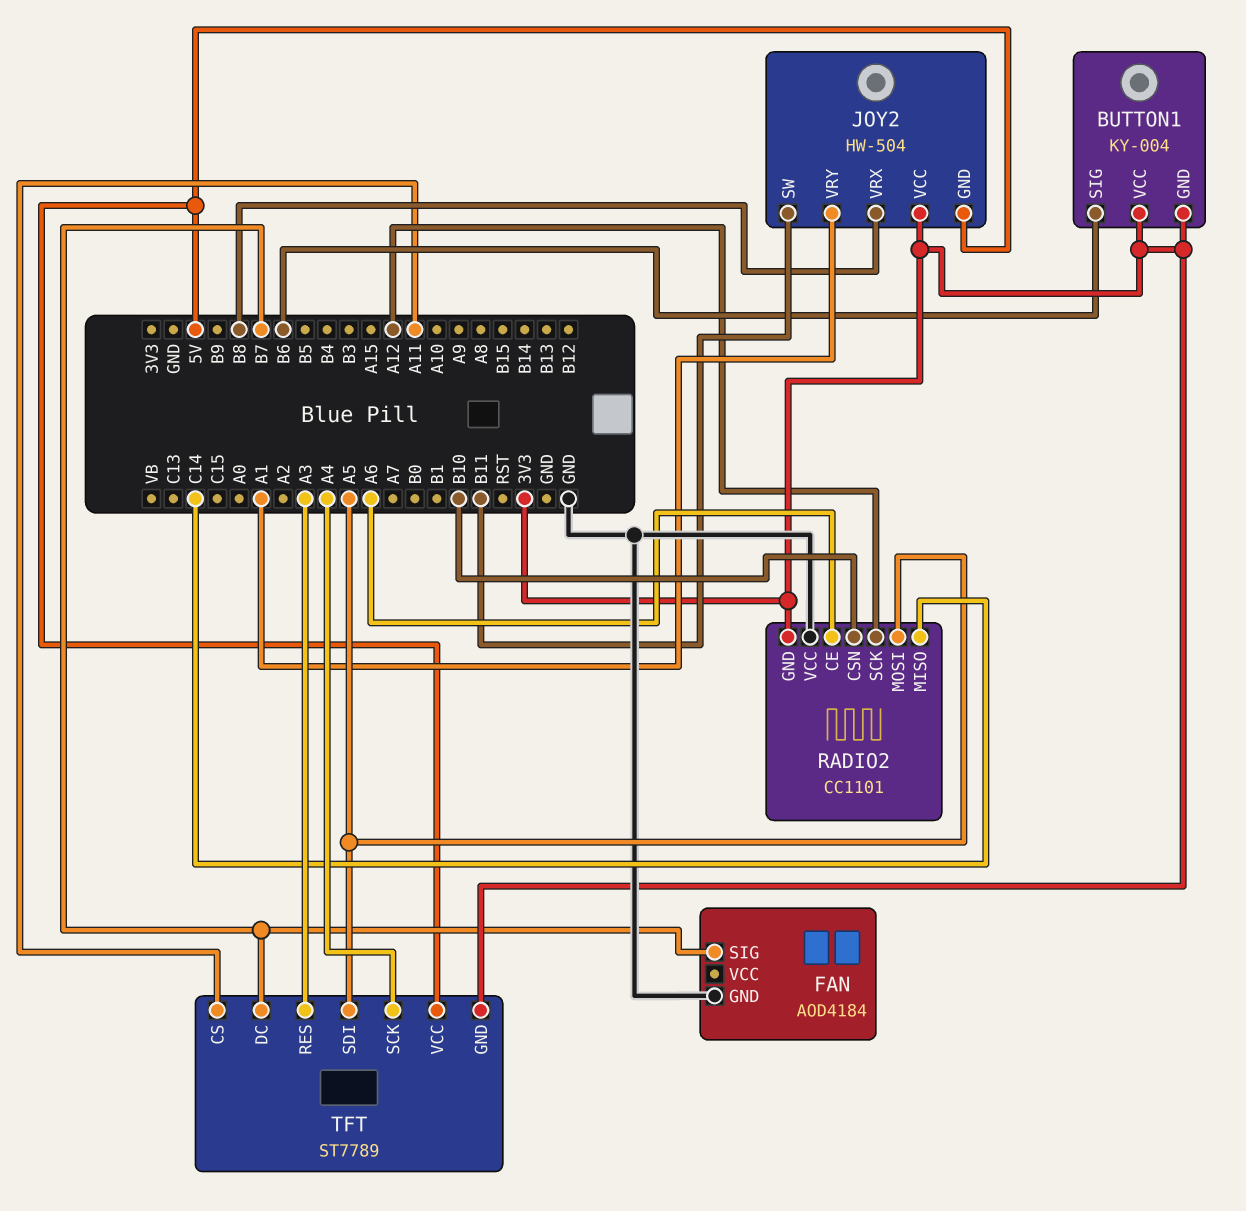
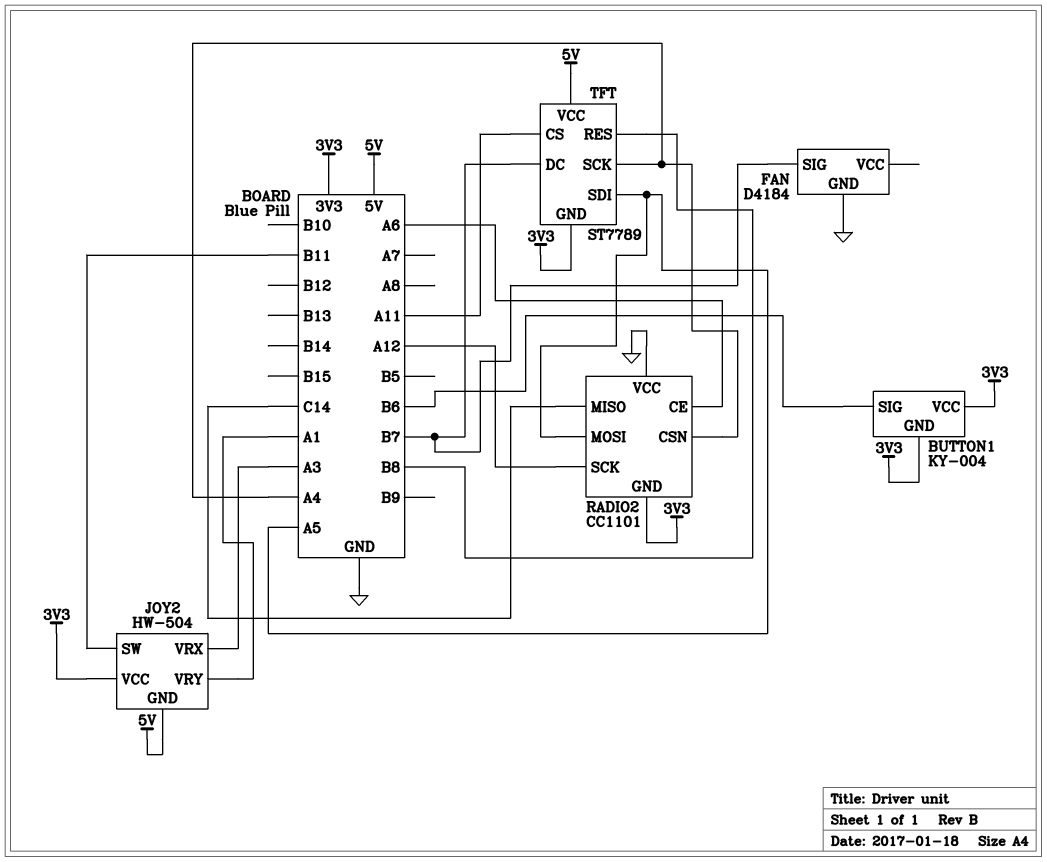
FAN: AOD4184 -> D4184
JOY2 pin VRX: B8 -> A3
RADIO2 pin CSN: B10 -> A4
TFT pin RES: A3 -> B8

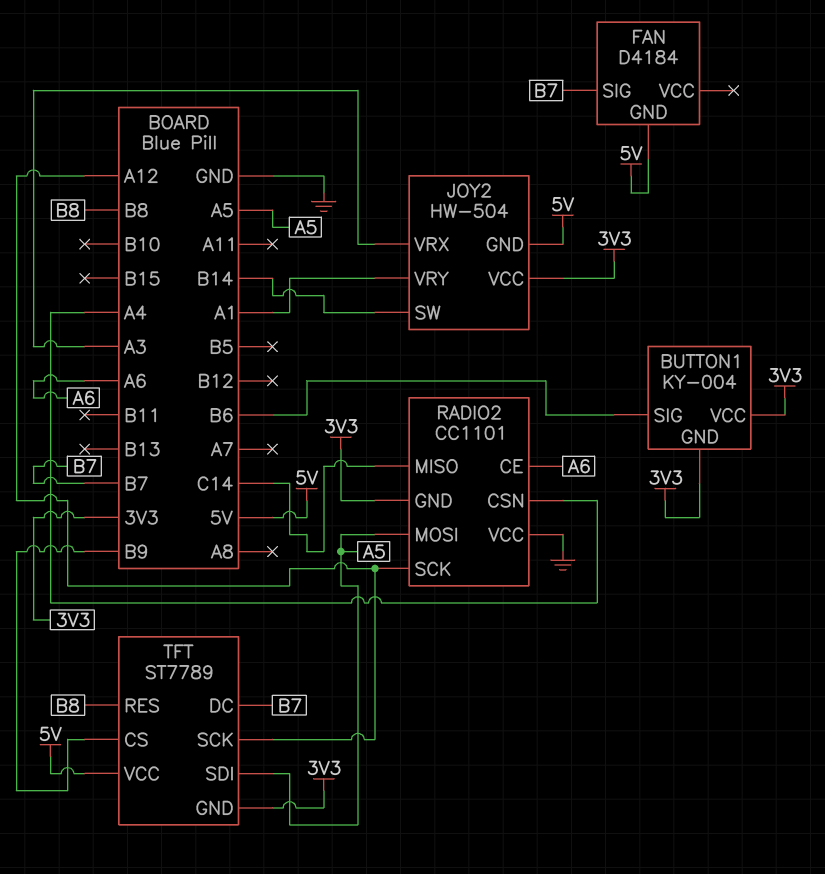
FAN pin GND: GND -> 5V
JOY2 pin SW: B11 -> B14
TFT pin CS: A11 -> B9
TFT pin SCK: A4 -> A12

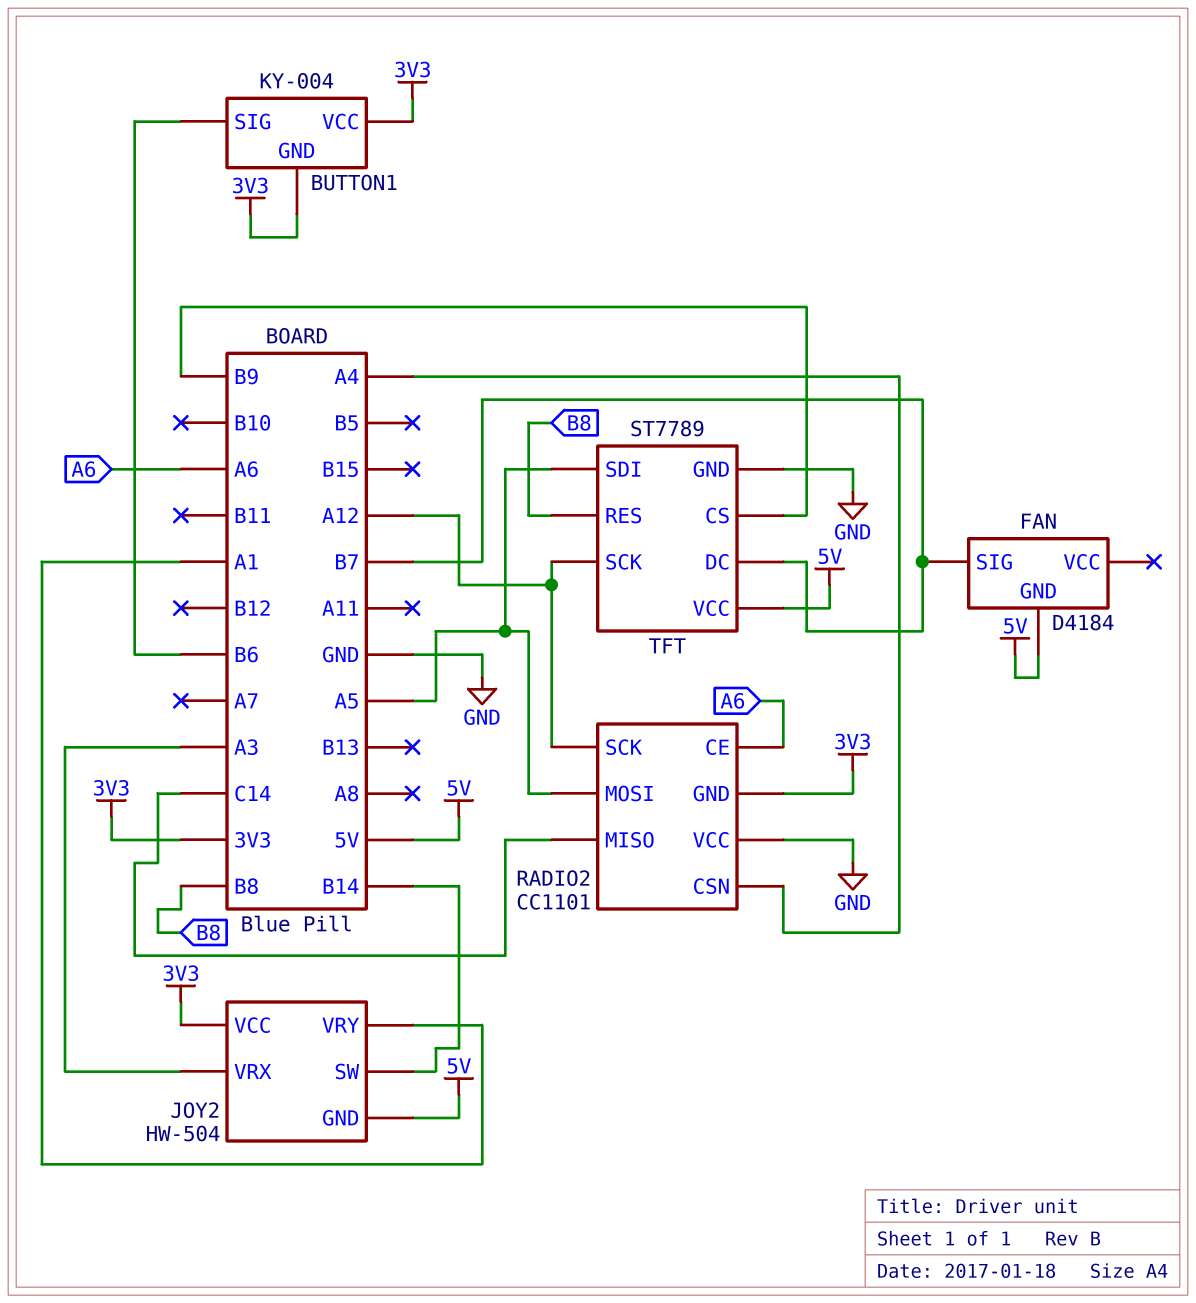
TFT pin GND: 3V3 -> GND

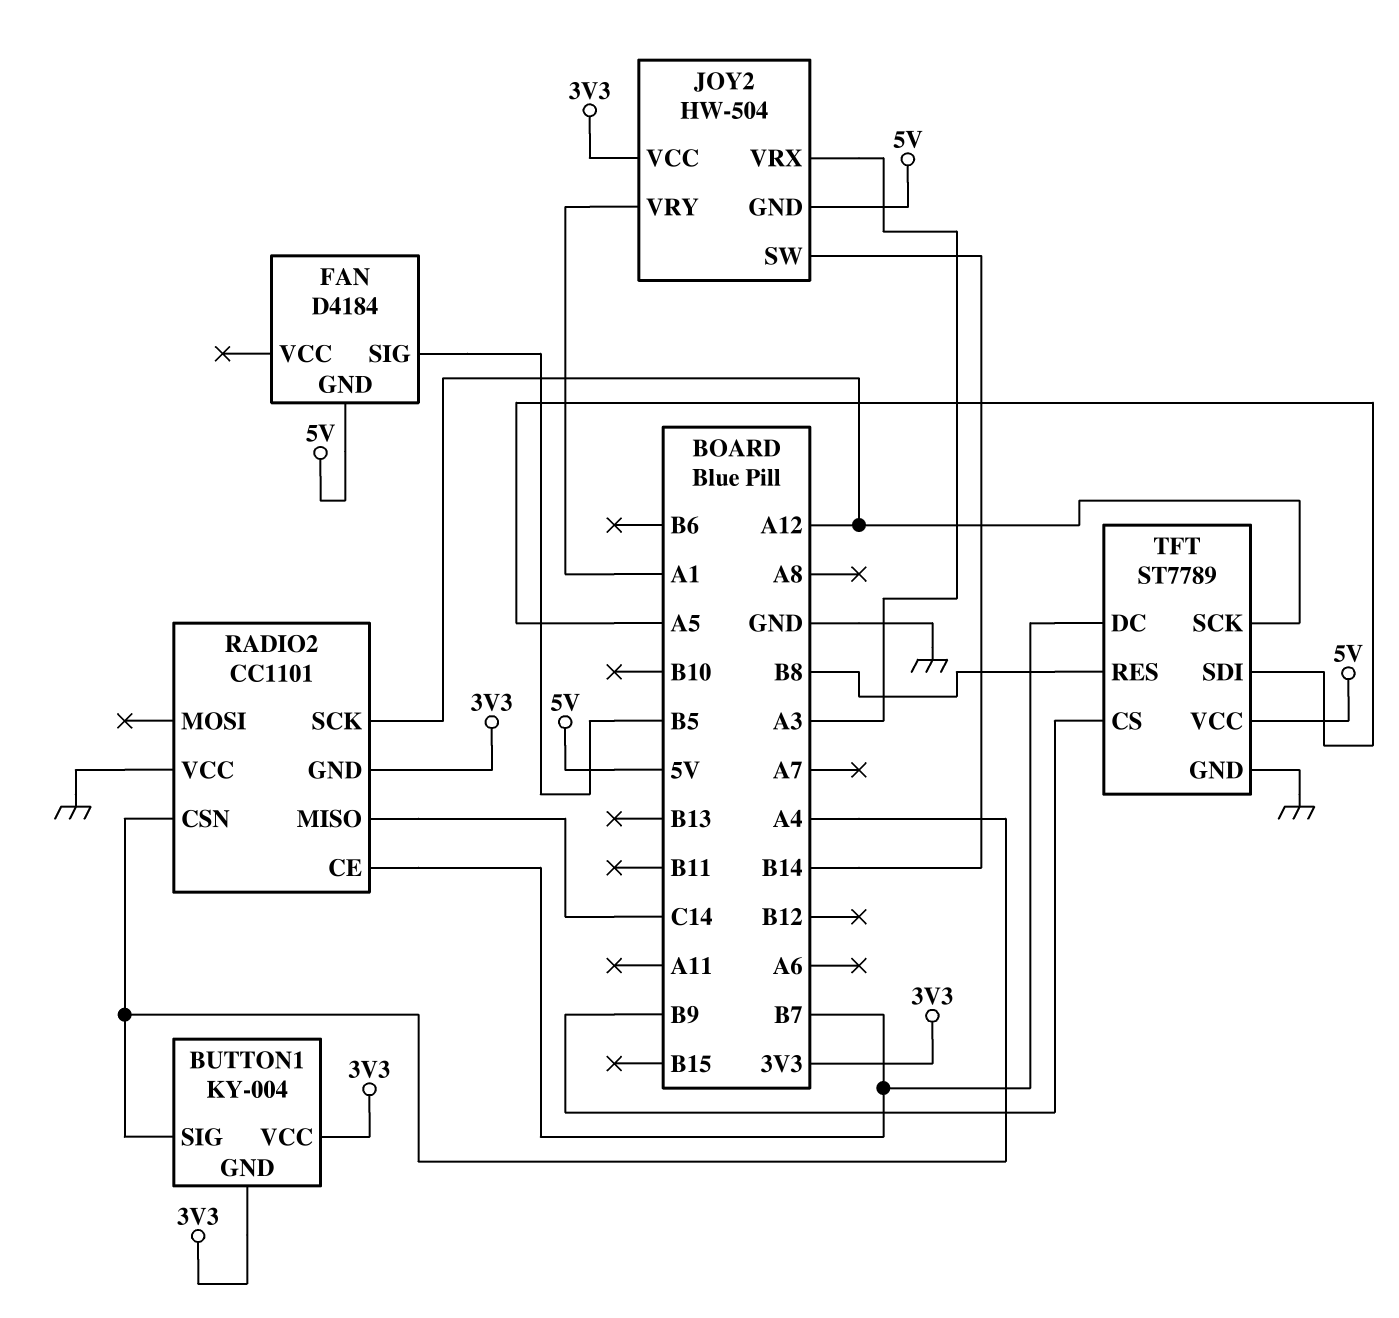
BUTTON1 pin SIG: B6 -> A4
FAN pin SIG: B7 -> B5
RADIO2 pin CE: A6 -> B7
RADIO2 pin MOSI: A5 -> none

